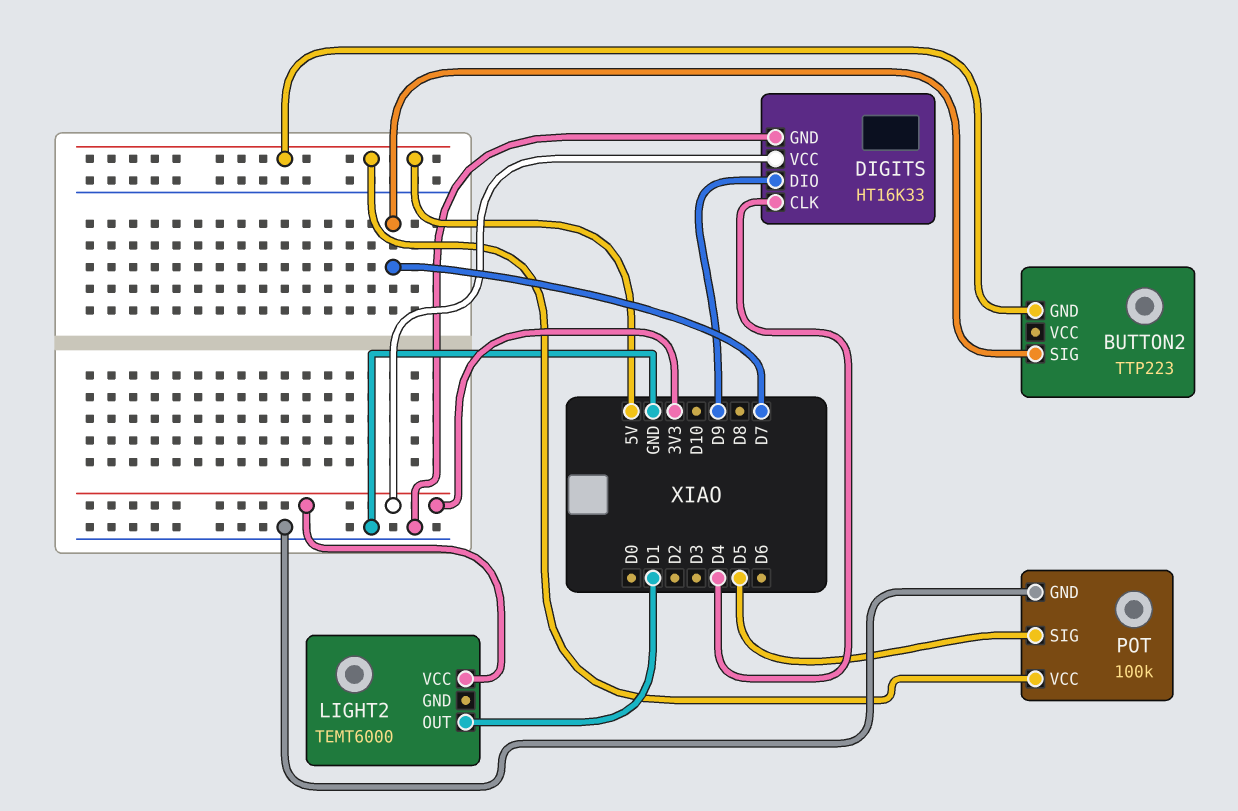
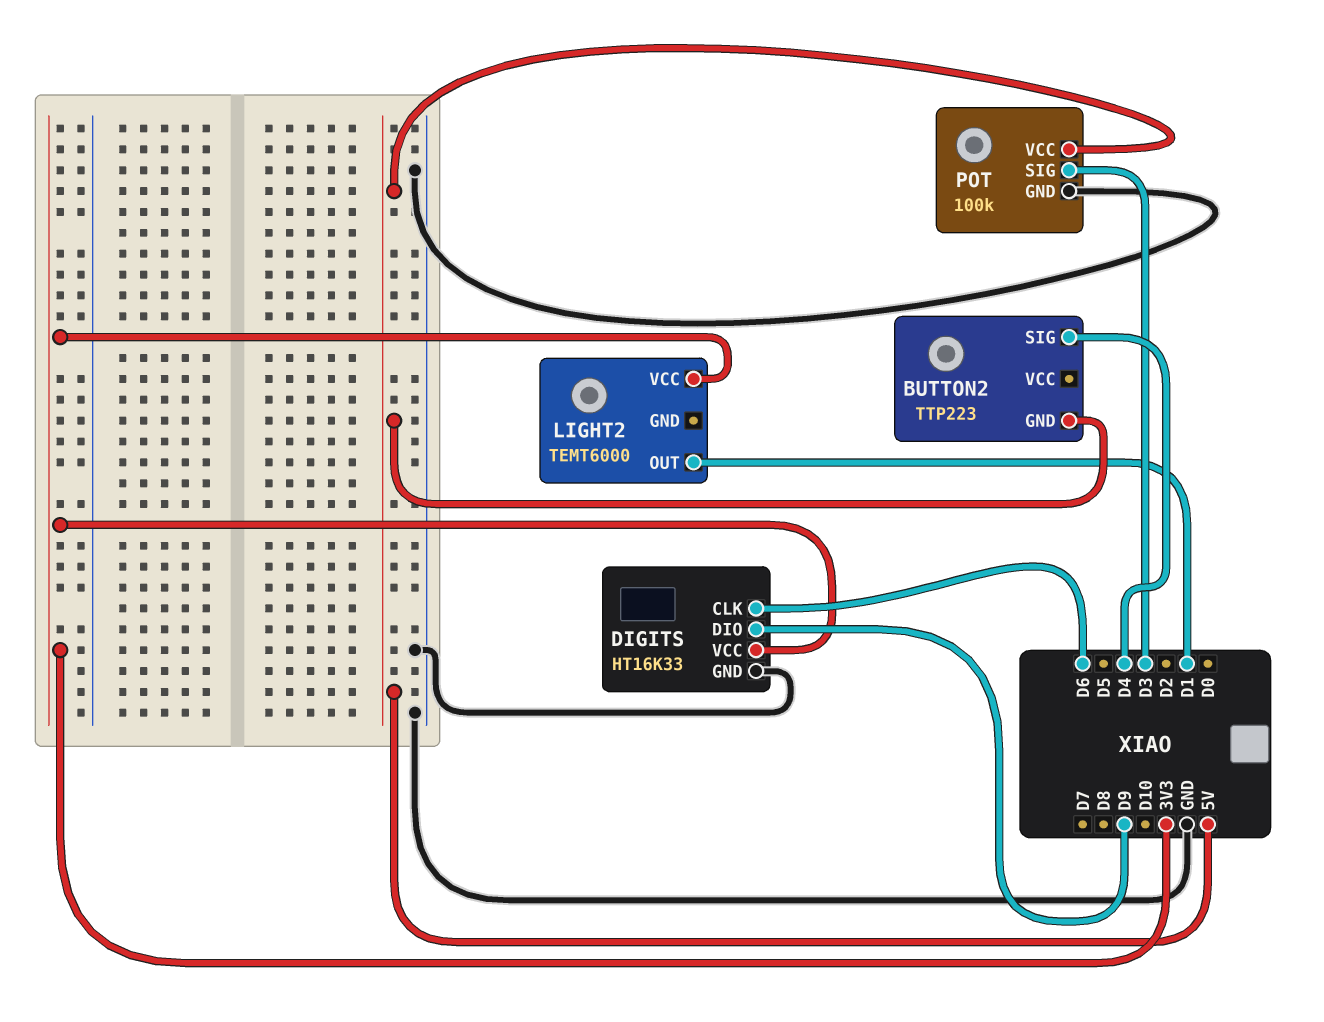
BUTTON2 pin SIG: D7 -> D4
DIGITS pin CLK: D4 -> D6
POT pin SIG: D5 -> D3

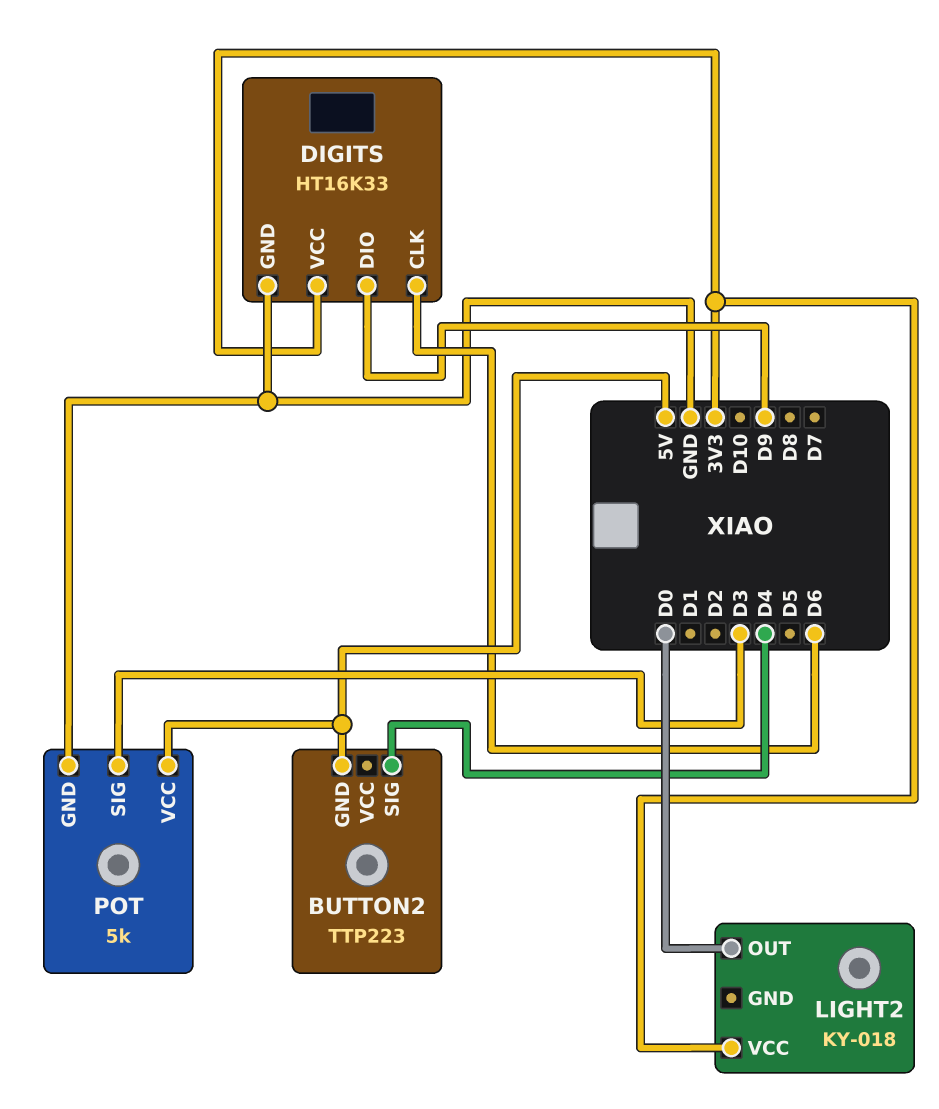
LIGHT2: TEMT6000 -> KY-018
LIGHT2 pin OUT: D1 -> D0
POT: 100k -> 5k

